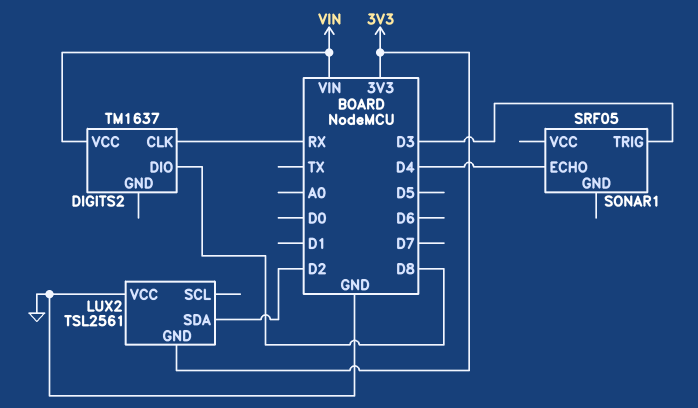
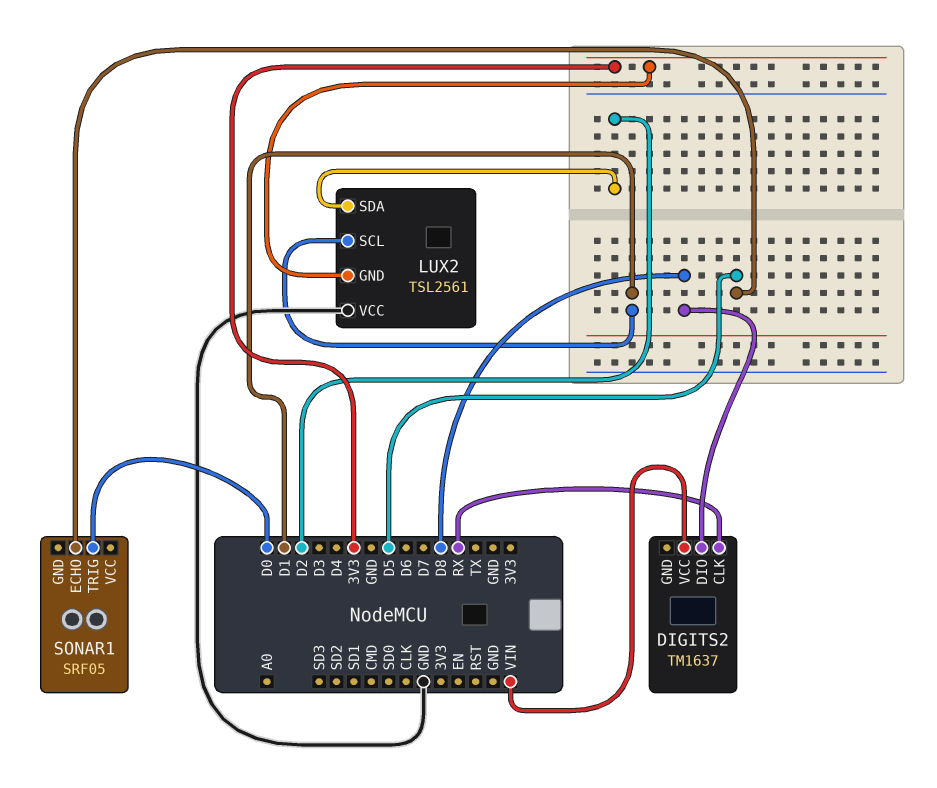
LUX2 pin SCL: none -> D1
SONAR1 pin ECHO: D4 -> D5
SONAR1 pin TRIG: D3 -> D0

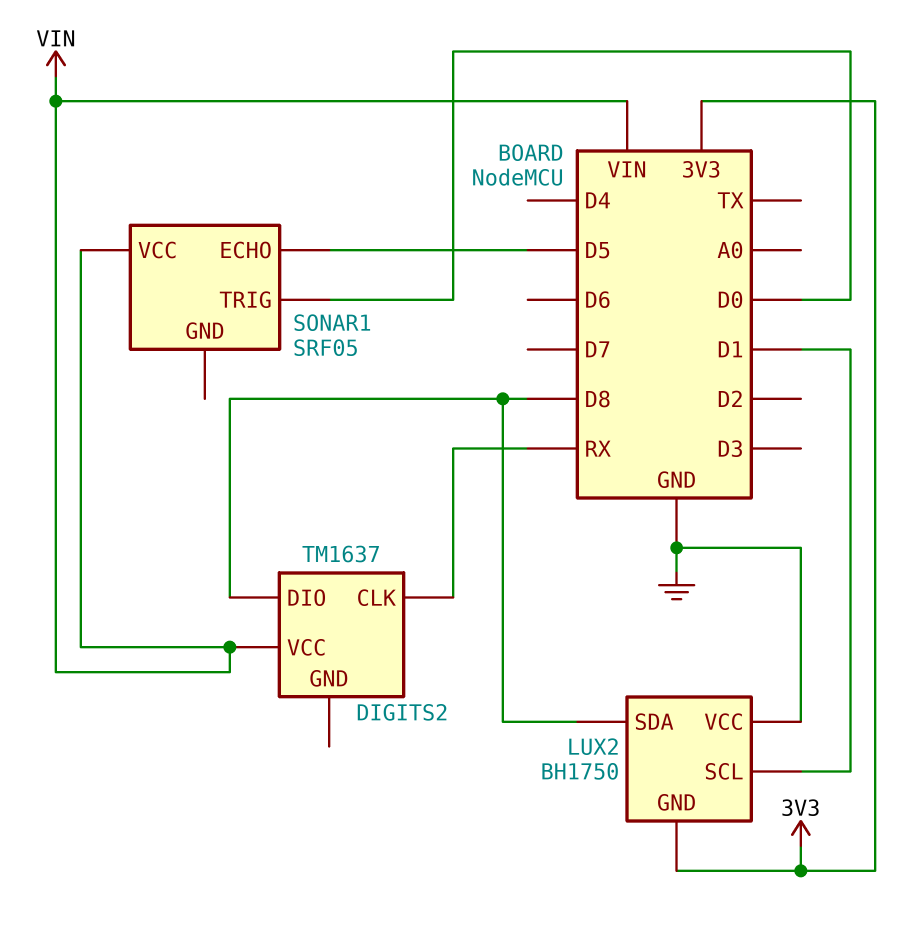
LUX2: TSL2561 -> BH1750
LUX2 pin SDA: D2 -> D8
SONAR1 pin VCC: none -> VIN

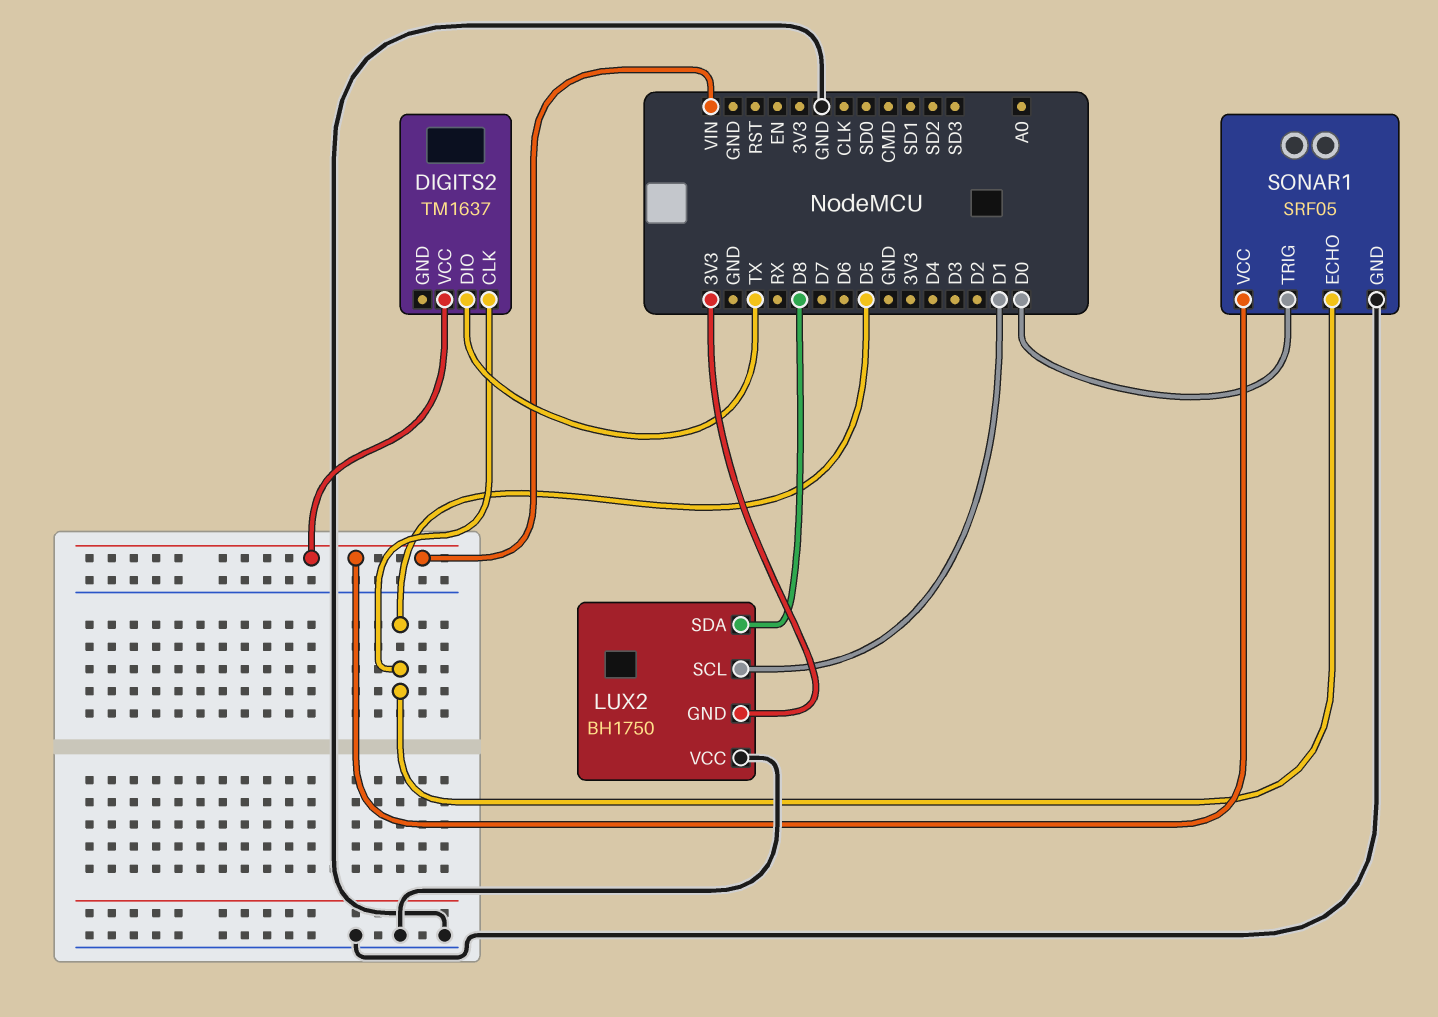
DIGITS2 pin CLK: RX -> D5
DIGITS2 pin DIO: D8 -> TX
SONAR1 pin GND: none -> GND

